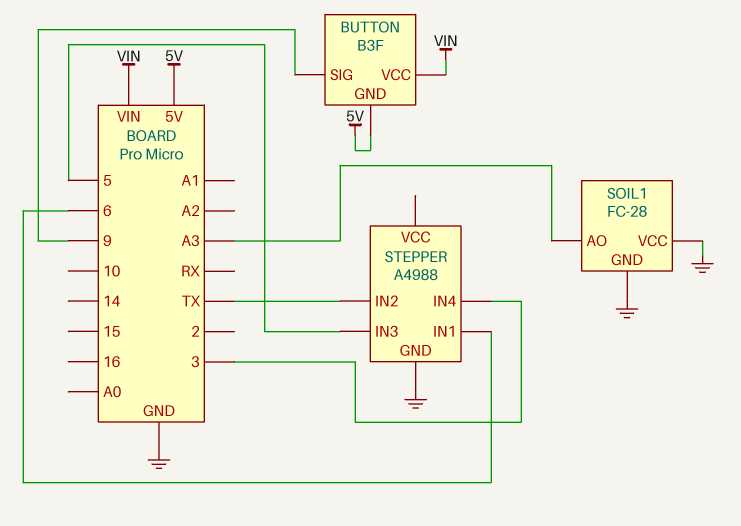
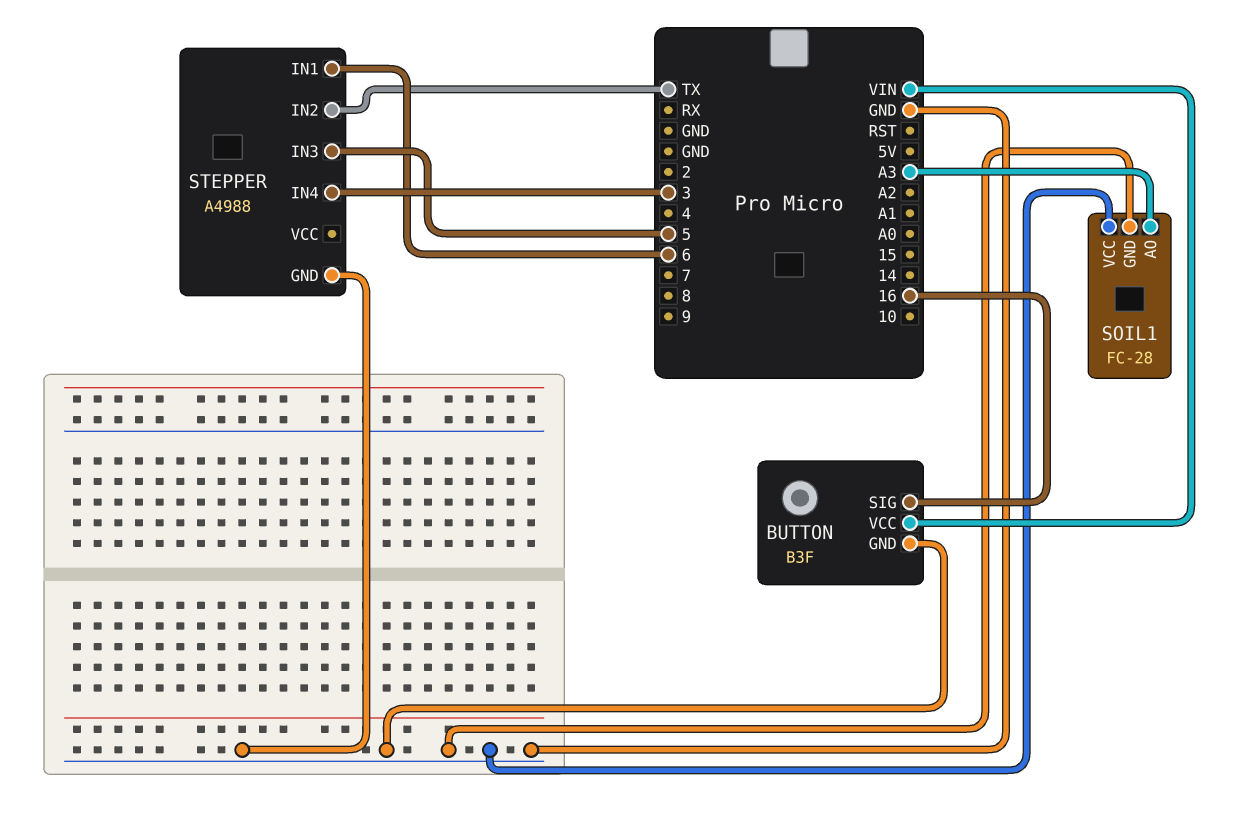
BUTTON pin GND: 5V -> GND
BUTTON pin SIG: 9 -> 16

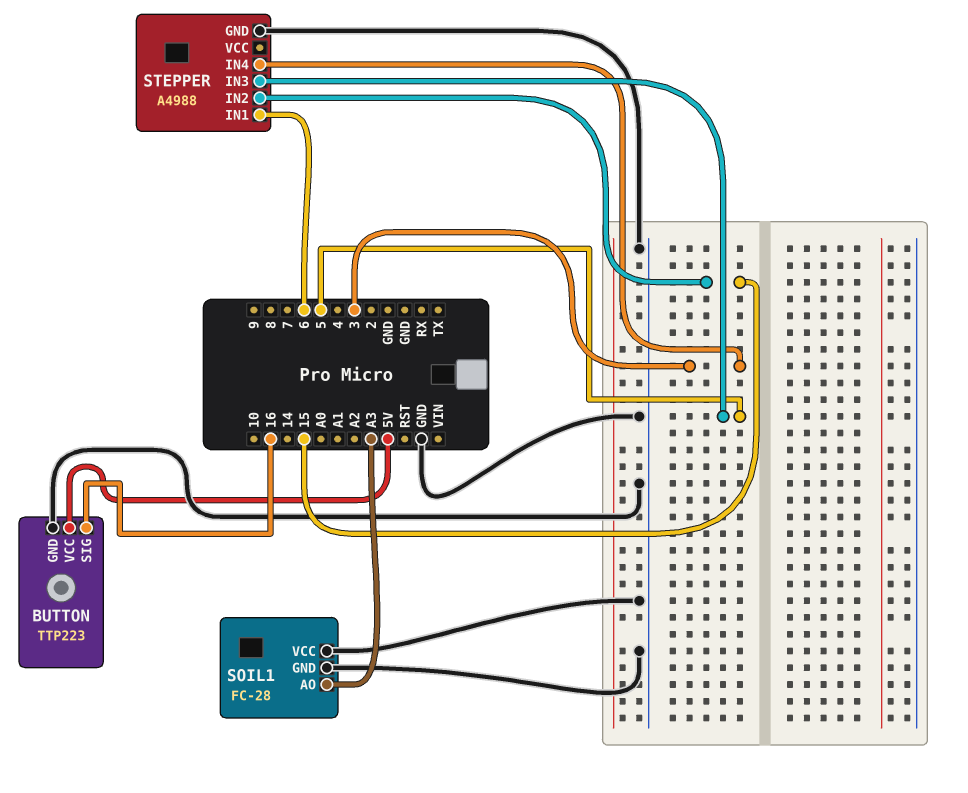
BUTTON: B3F -> TTP223
BUTTON pin VCC: VIN -> 5V
STEPPER pin IN2: TX -> 15

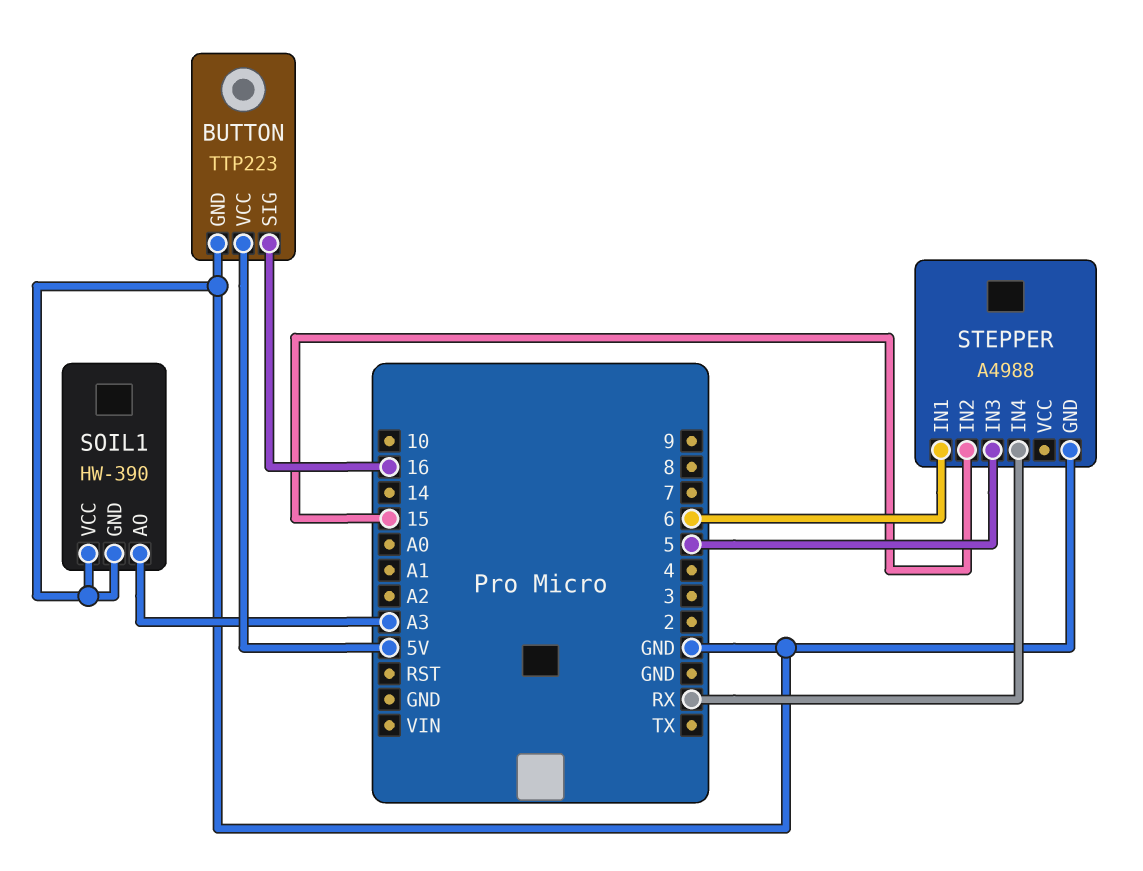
SOIL1: FC-28 -> HW-390
STEPPER pin IN4: 3 -> RX

